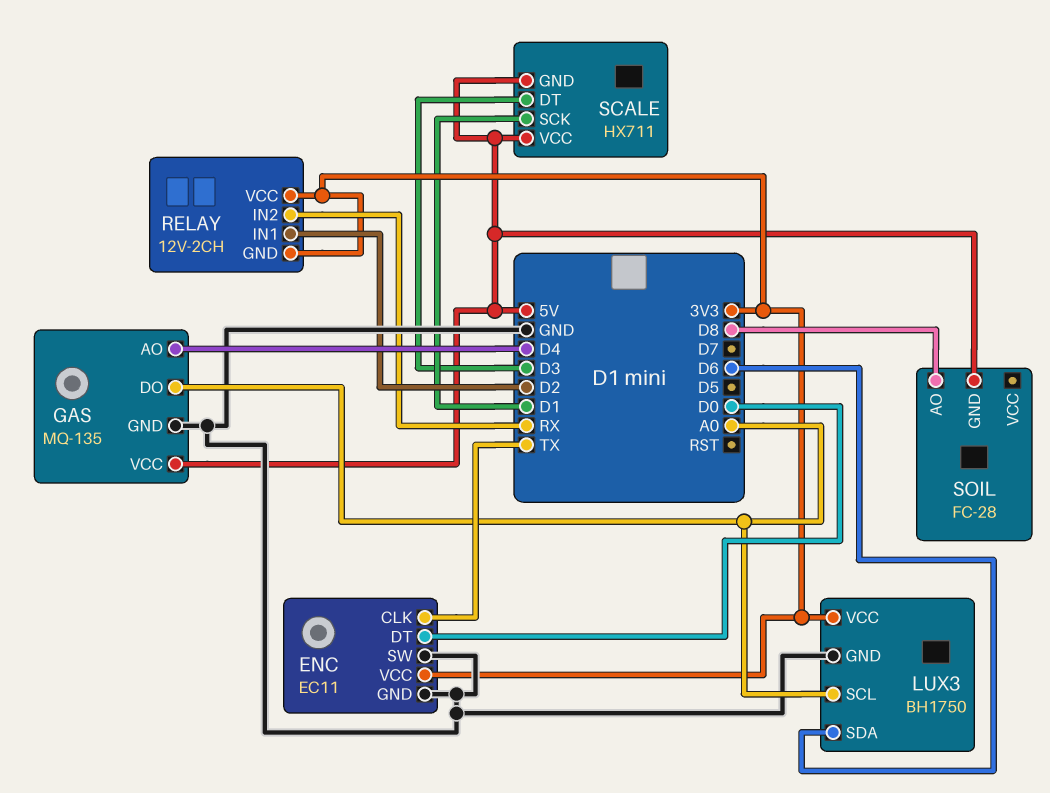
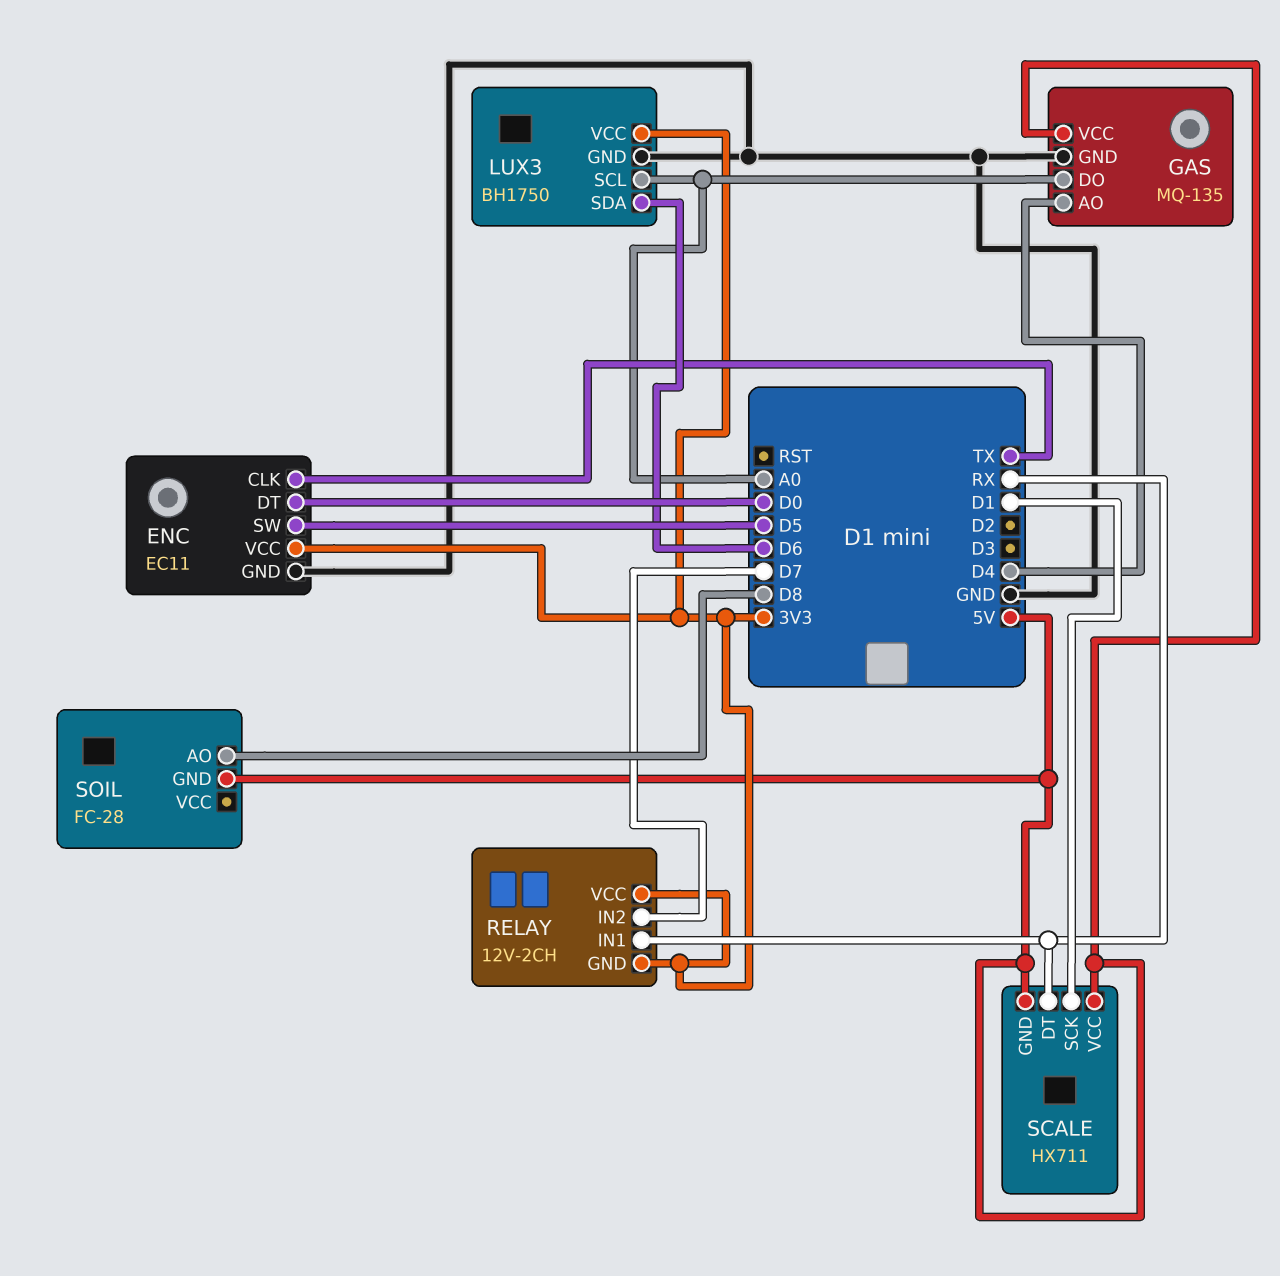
ENC pin SW: GND -> D5
RELAY pin IN1: D2 -> RX
RELAY pin IN2: RX -> D7
SCALE pin DT: D3 -> RX

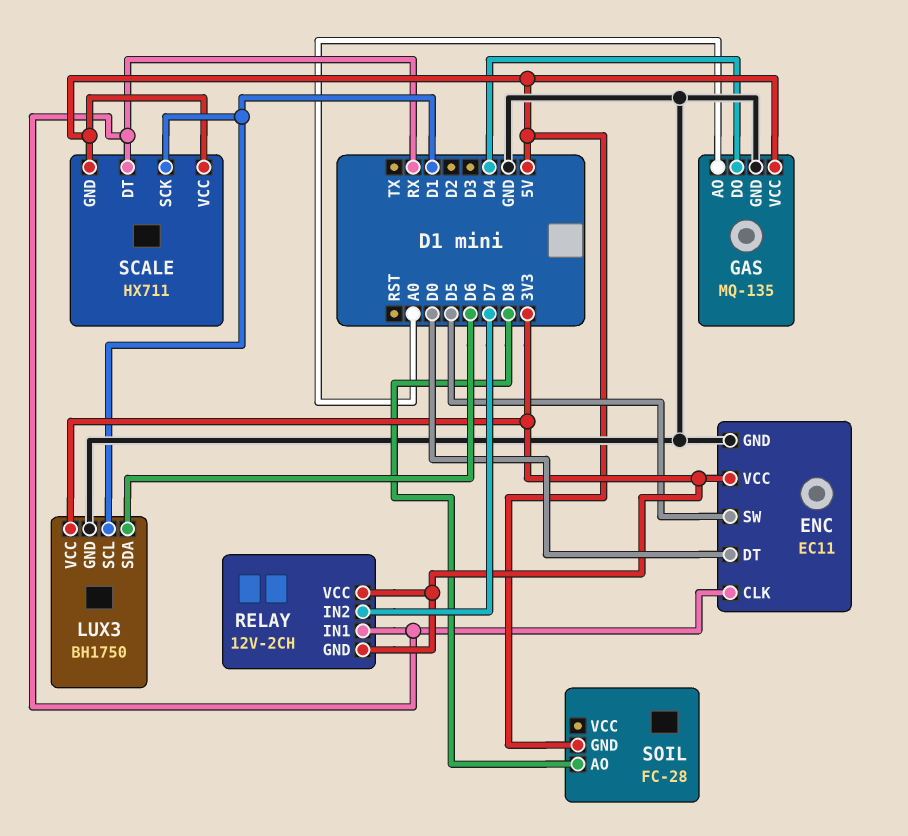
ENC pin CLK: TX -> RX
GAS pin AO: D4 -> A0
GAS pin DO: A0 -> D4
LUX3 pin SCL: A0 -> D1

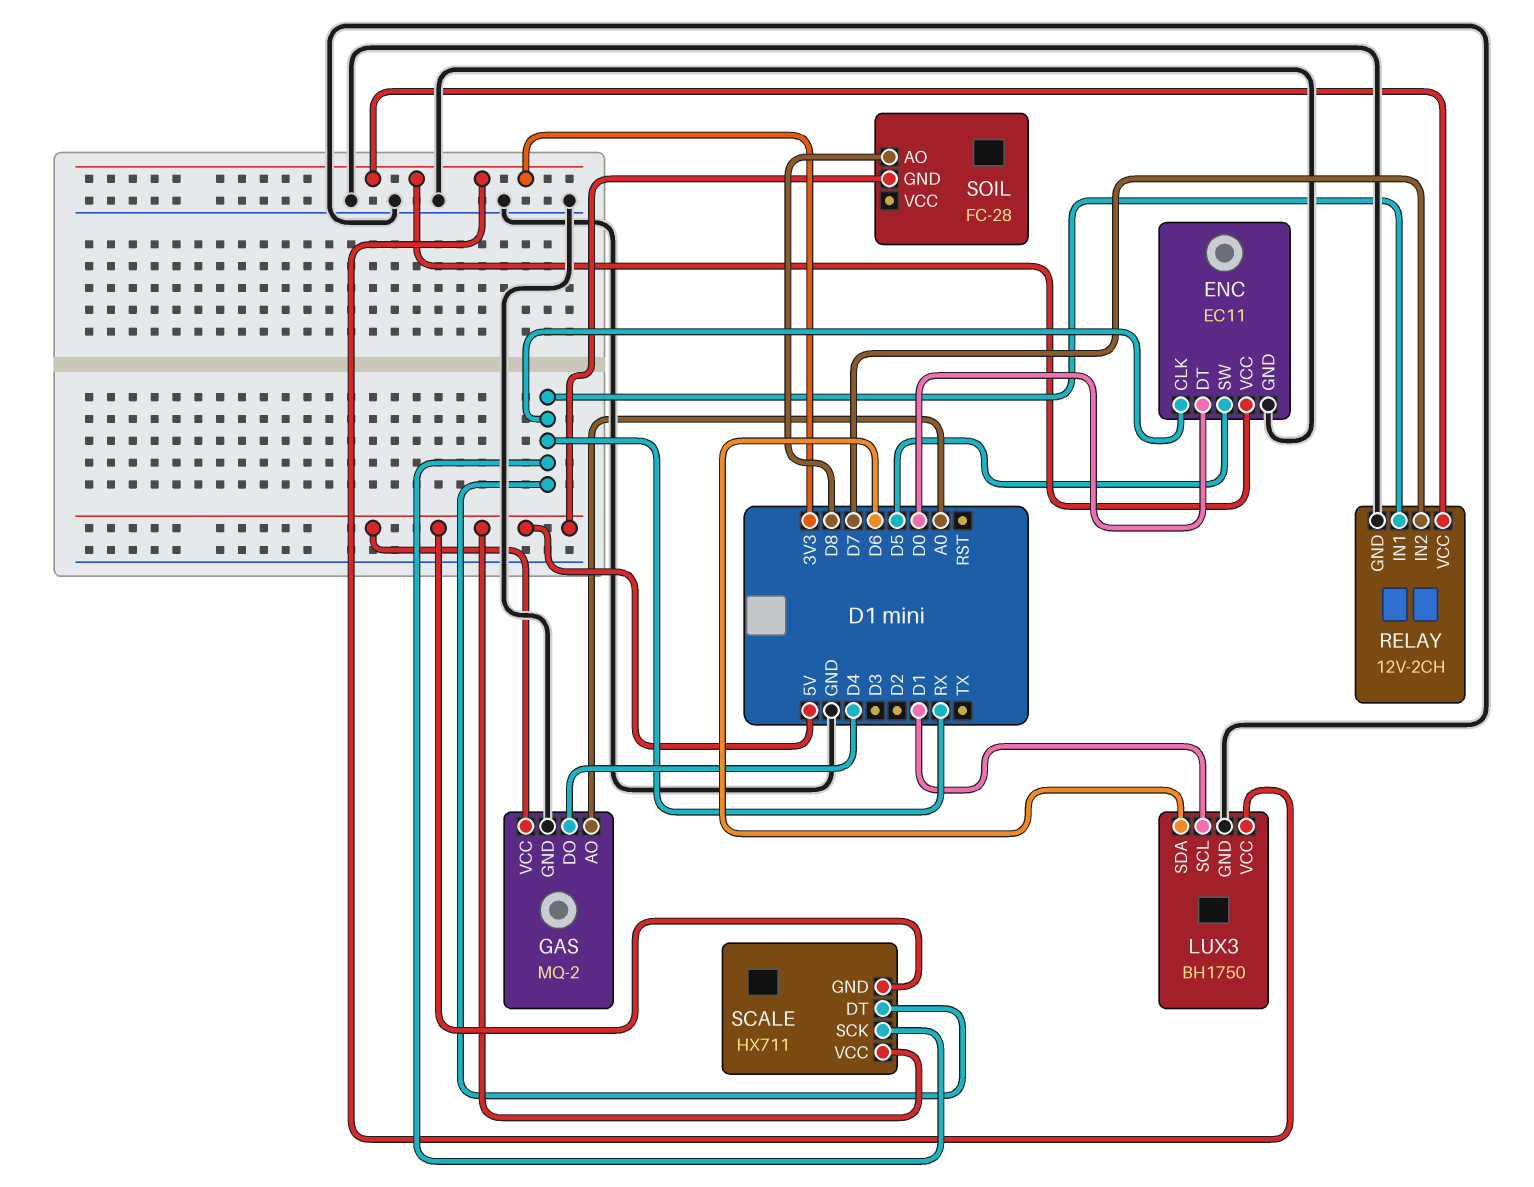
GAS: MQ-135 -> MQ-2
RELAY pin GND: 3V3 -> GND
SCALE pin SCK: D1 -> RX

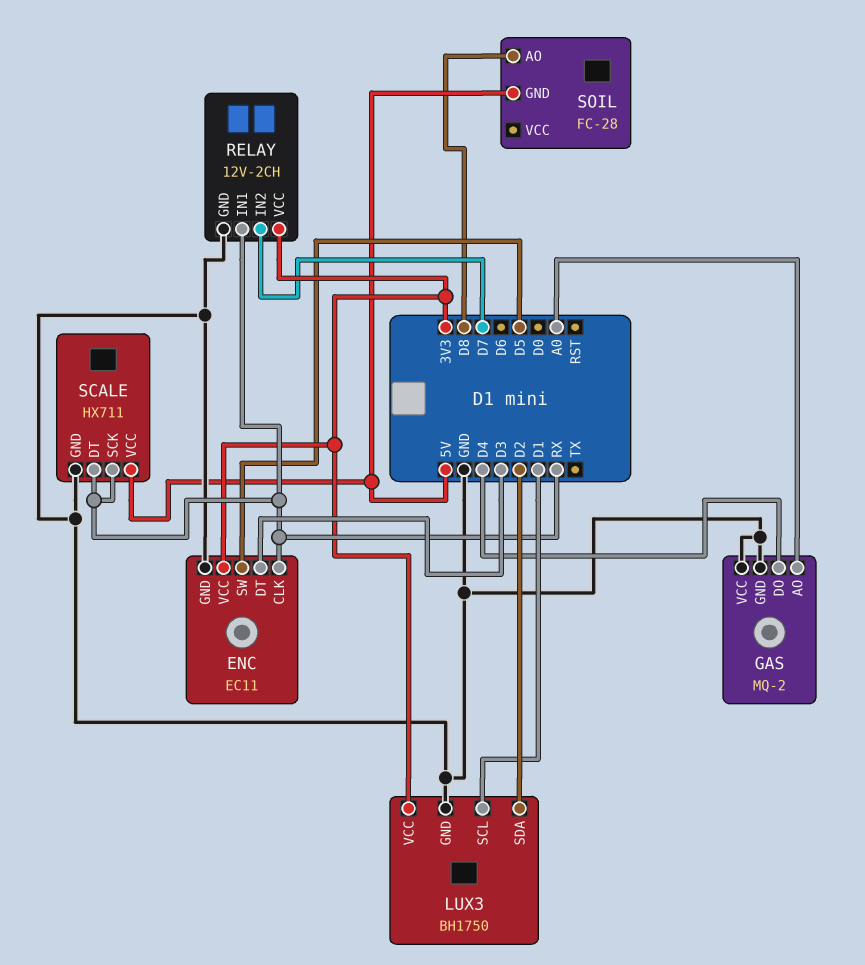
ENC pin DT: D0 -> D3
GAS pin VCC: 5V -> GND
LUX3 pin SDA: D6 -> D2
SCALE pin GND: 5V -> GND

